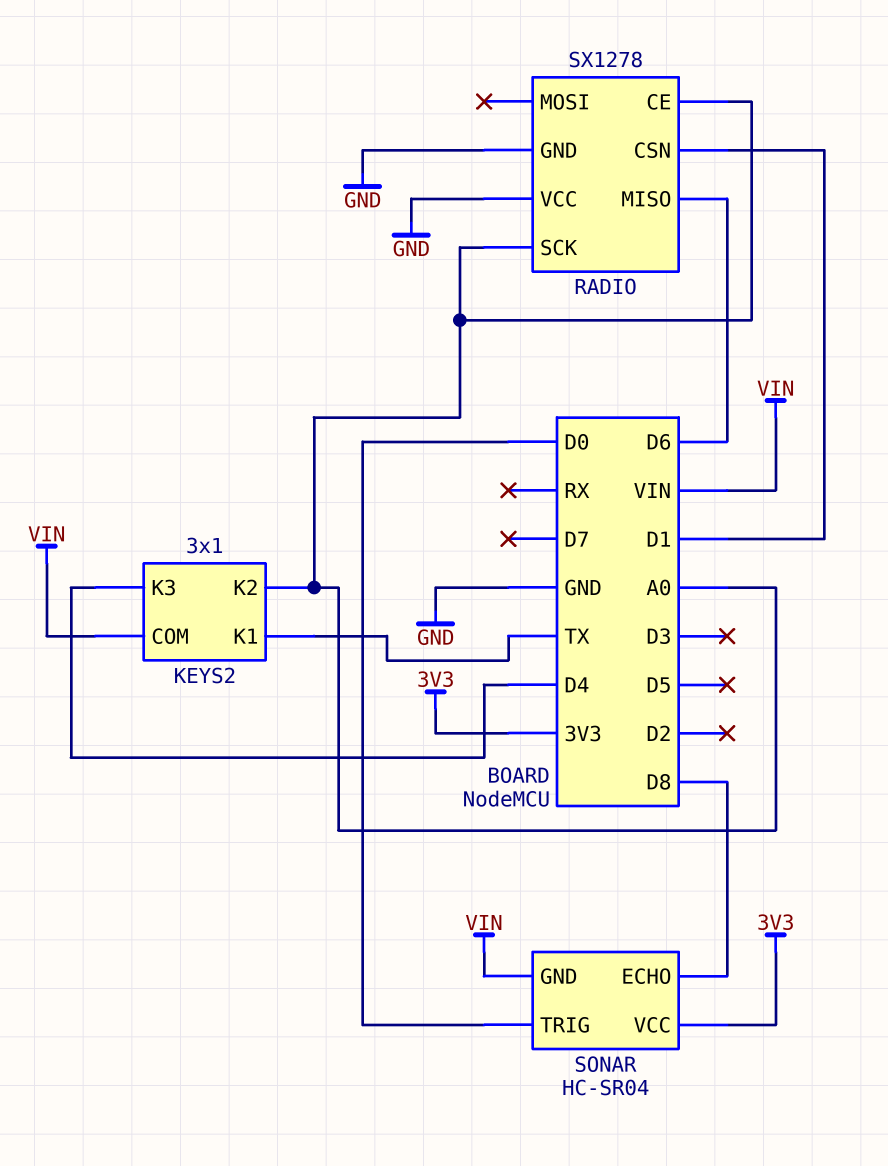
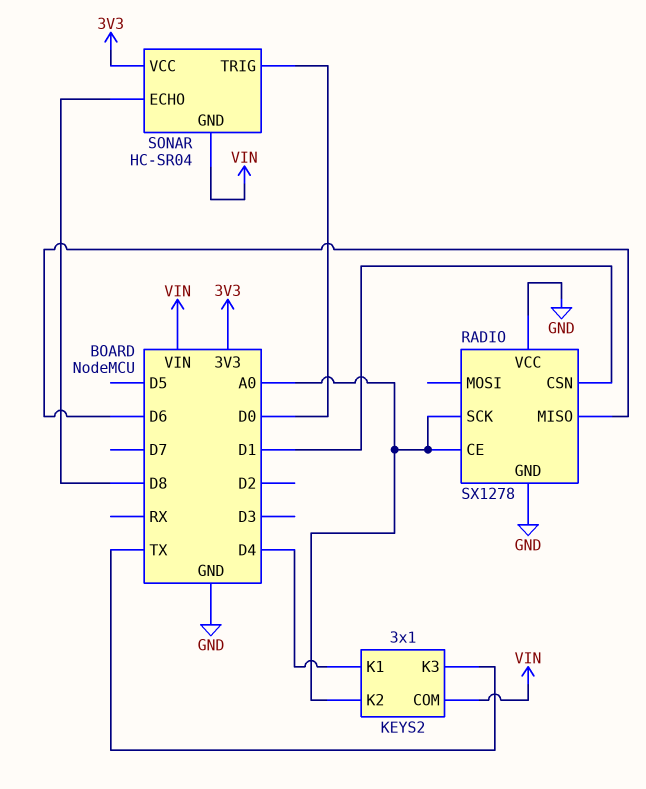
KEYS2 pin K1: TX -> D4
KEYS2 pin K3: D4 -> TX

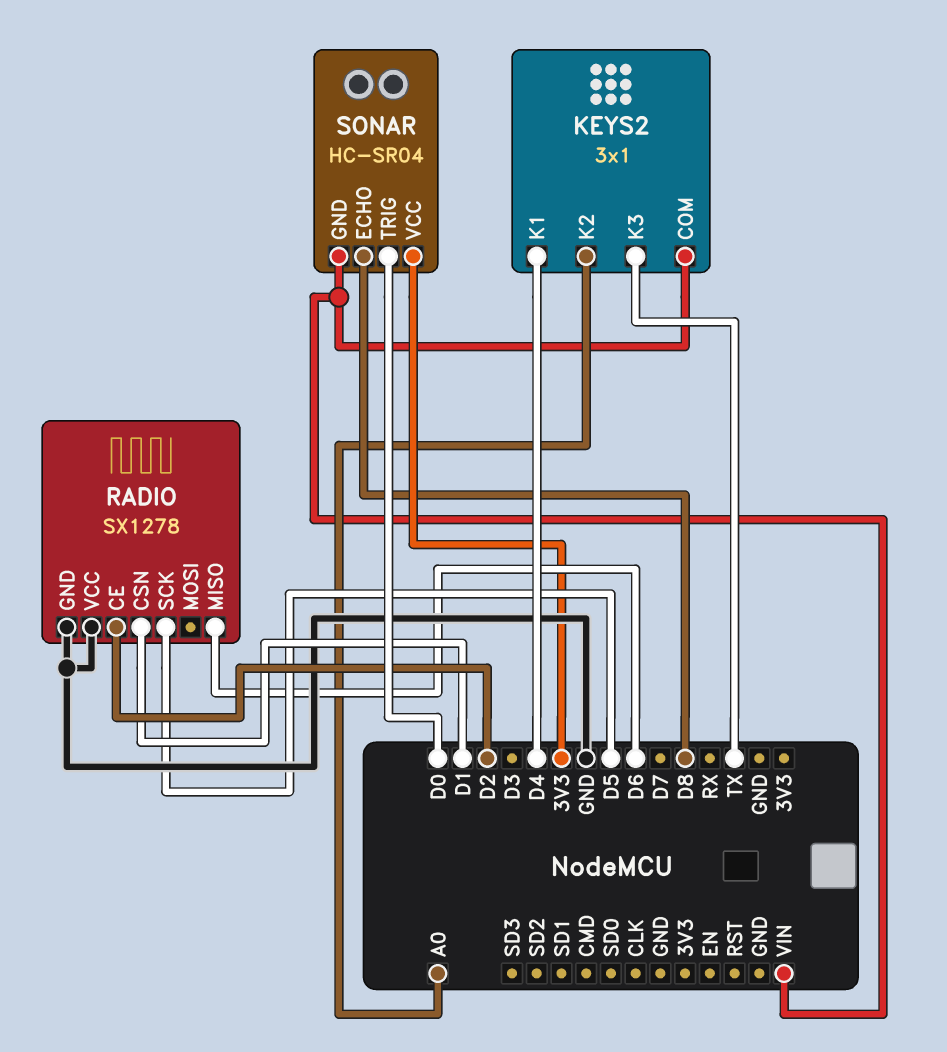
RADIO pin CE: A0 -> D2
RADIO pin SCK: A0 -> D5

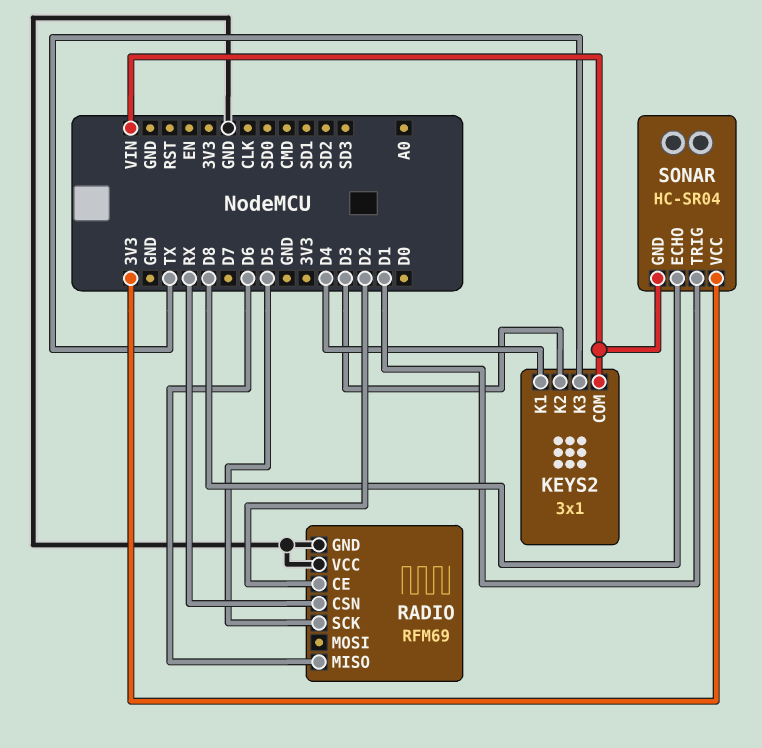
KEYS2 pin K2: A0 -> D3
RADIO: SX1278 -> RFM69
RADIO pin CSN: D1 -> RX
SONAR pin TRIG: D0 -> D1

